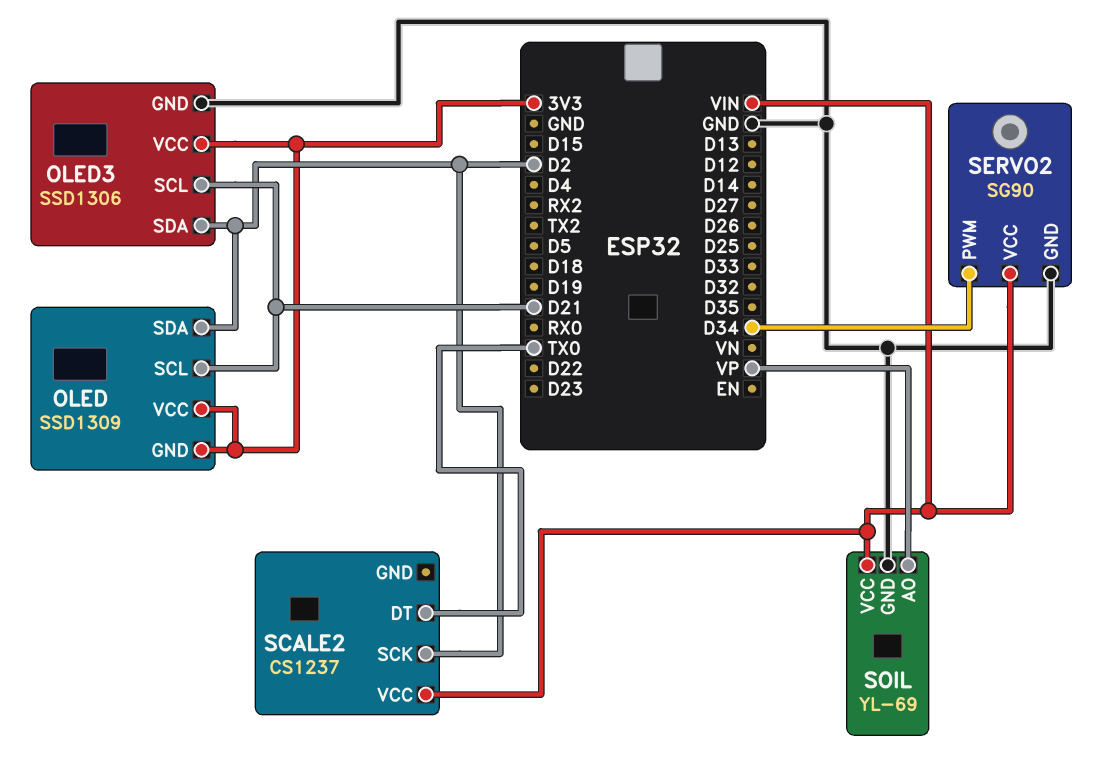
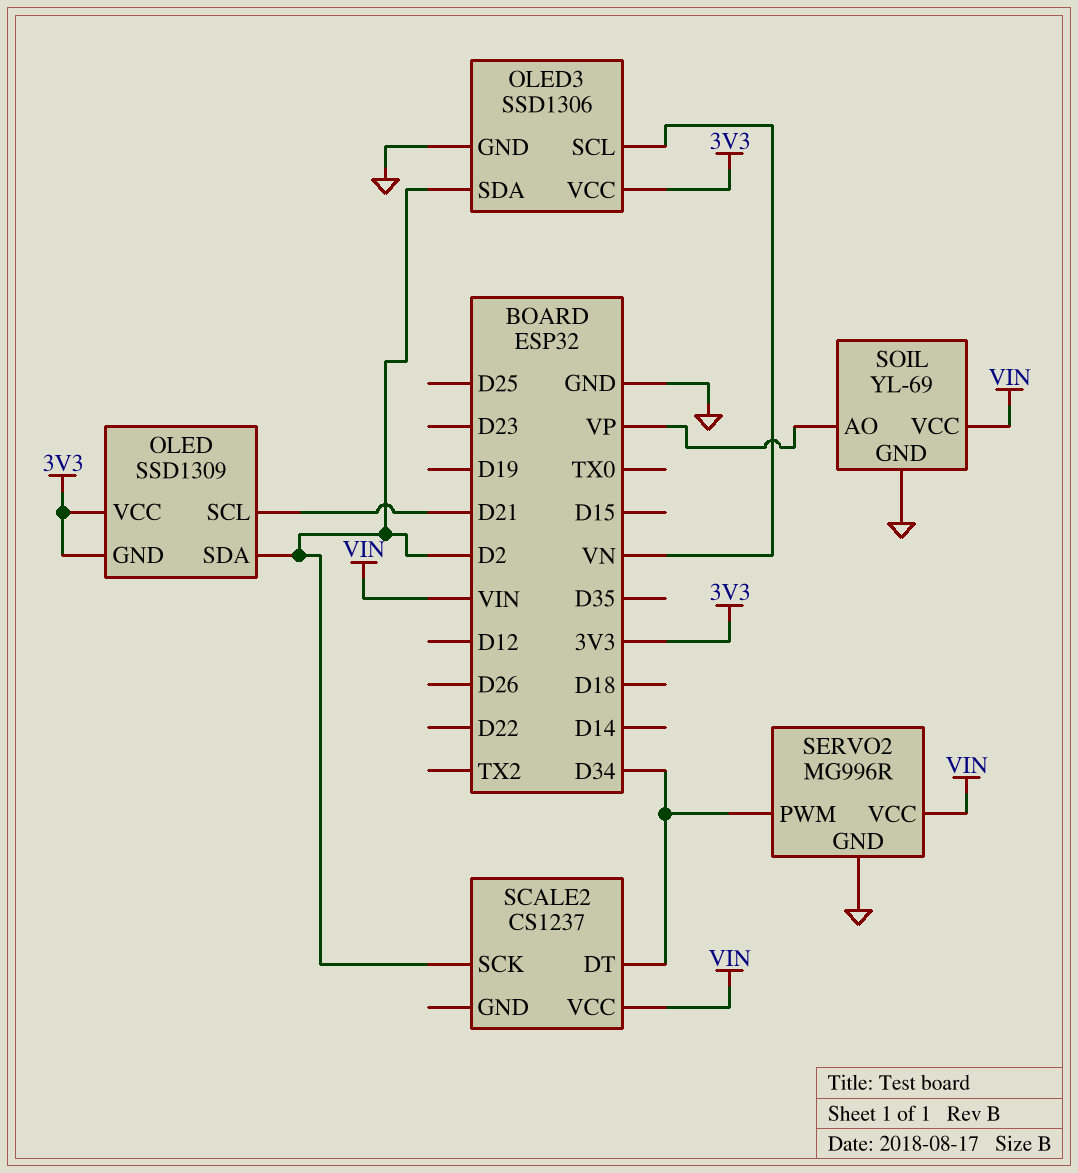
OLED3 pin SCL: D21 -> VN
SCALE2 pin DT: TX0 -> D34
SERVO2: SG90 -> MG996R

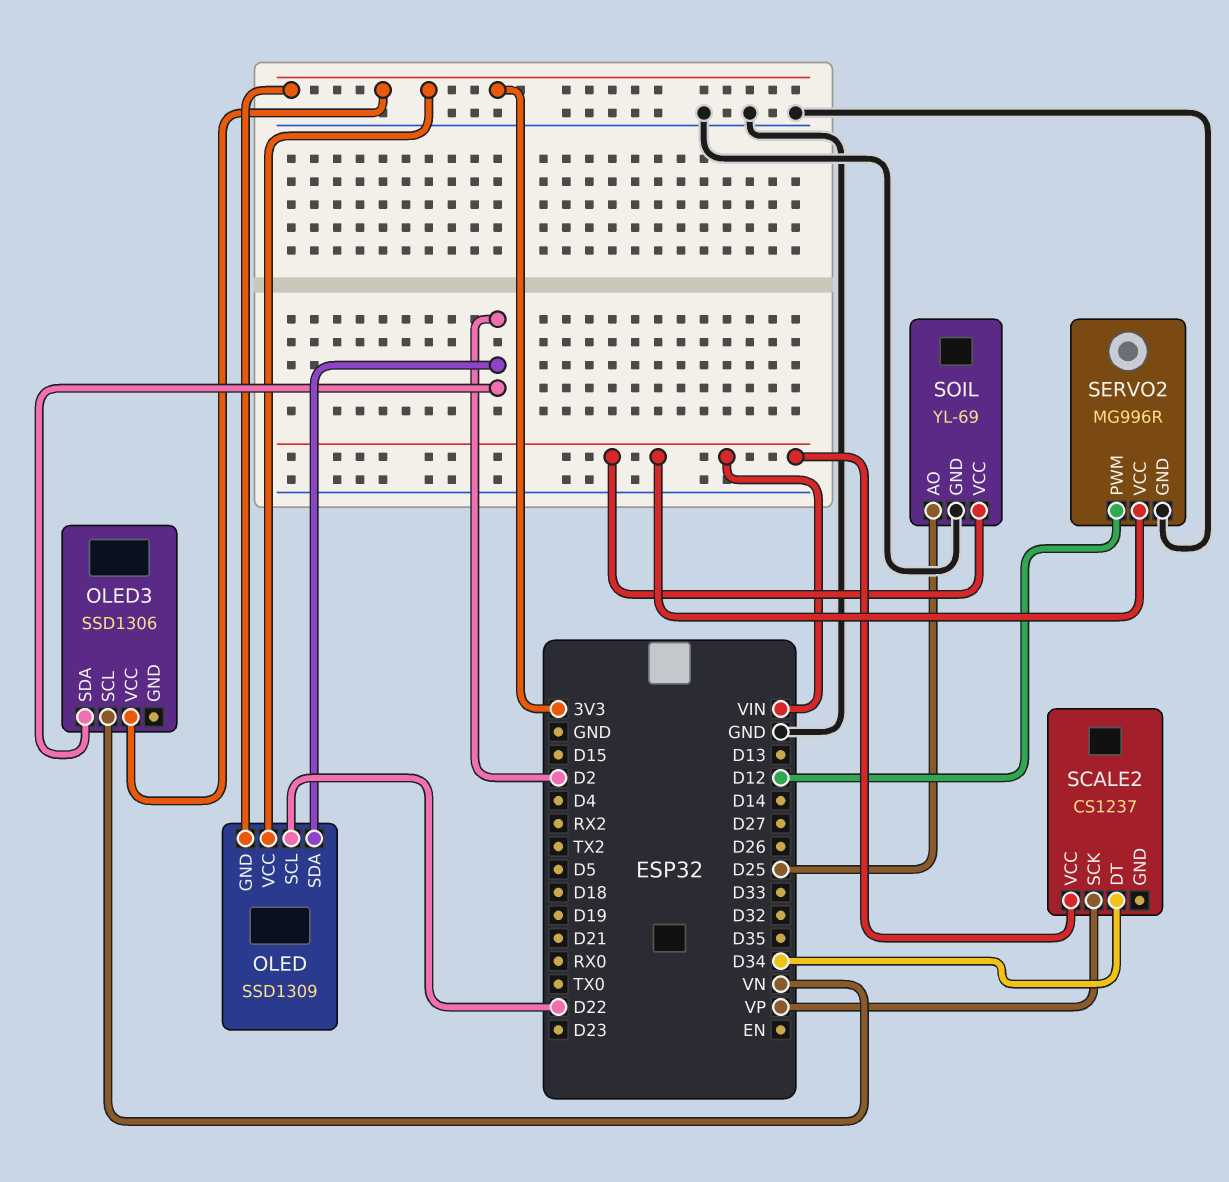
OLED pin SCL: D21 -> D22
OLED3 pin GND: GND -> none
SCALE2 pin SCK: D2 -> VP
SERVO2 pin PWM: D34 -> D12
SOIL pin AO: VP -> D25

